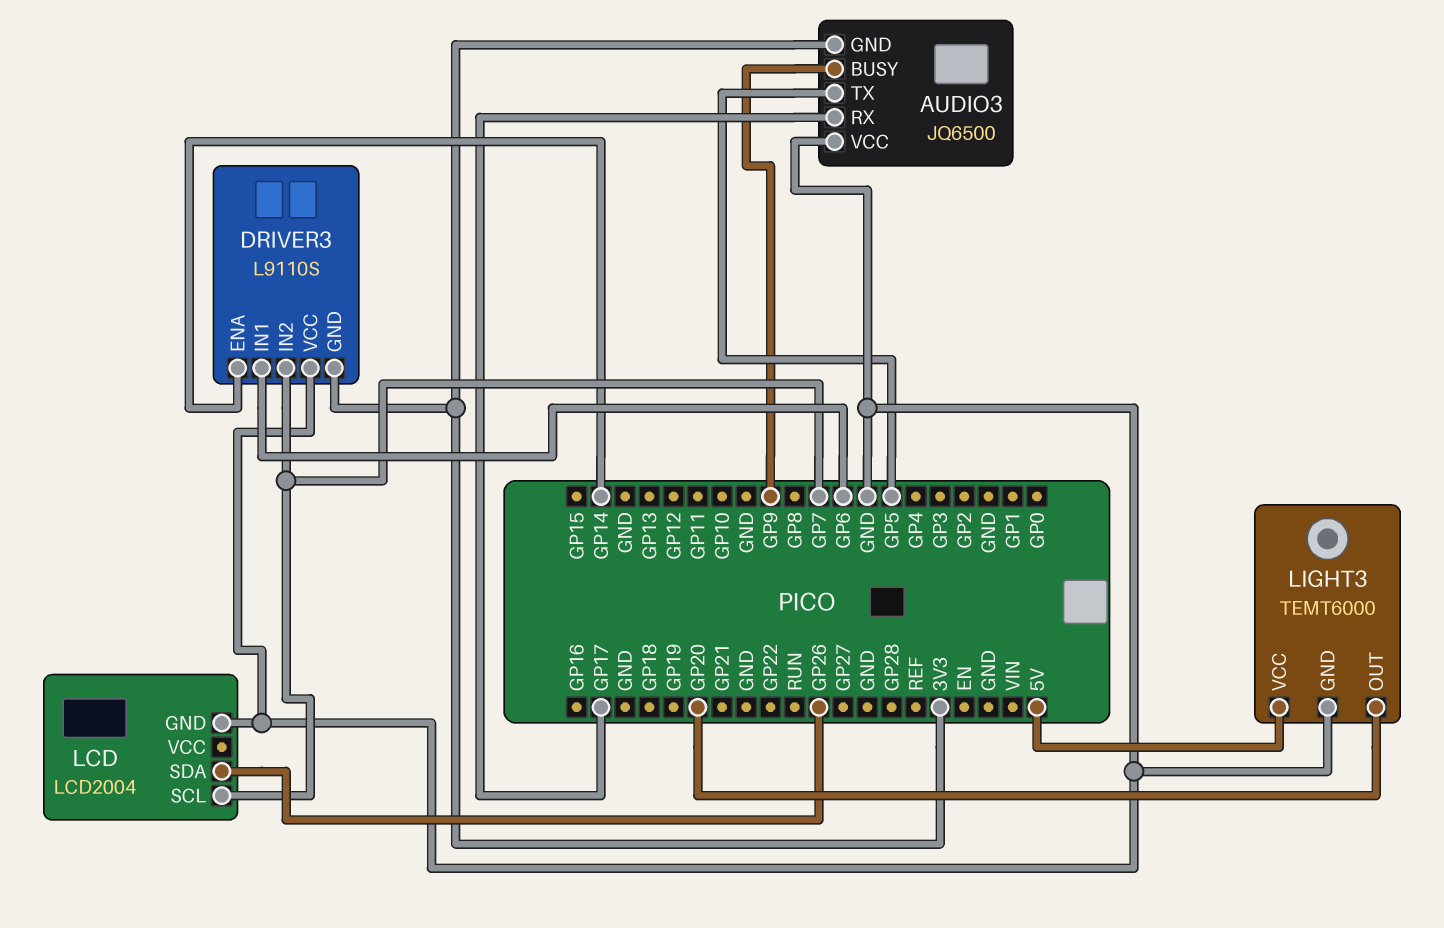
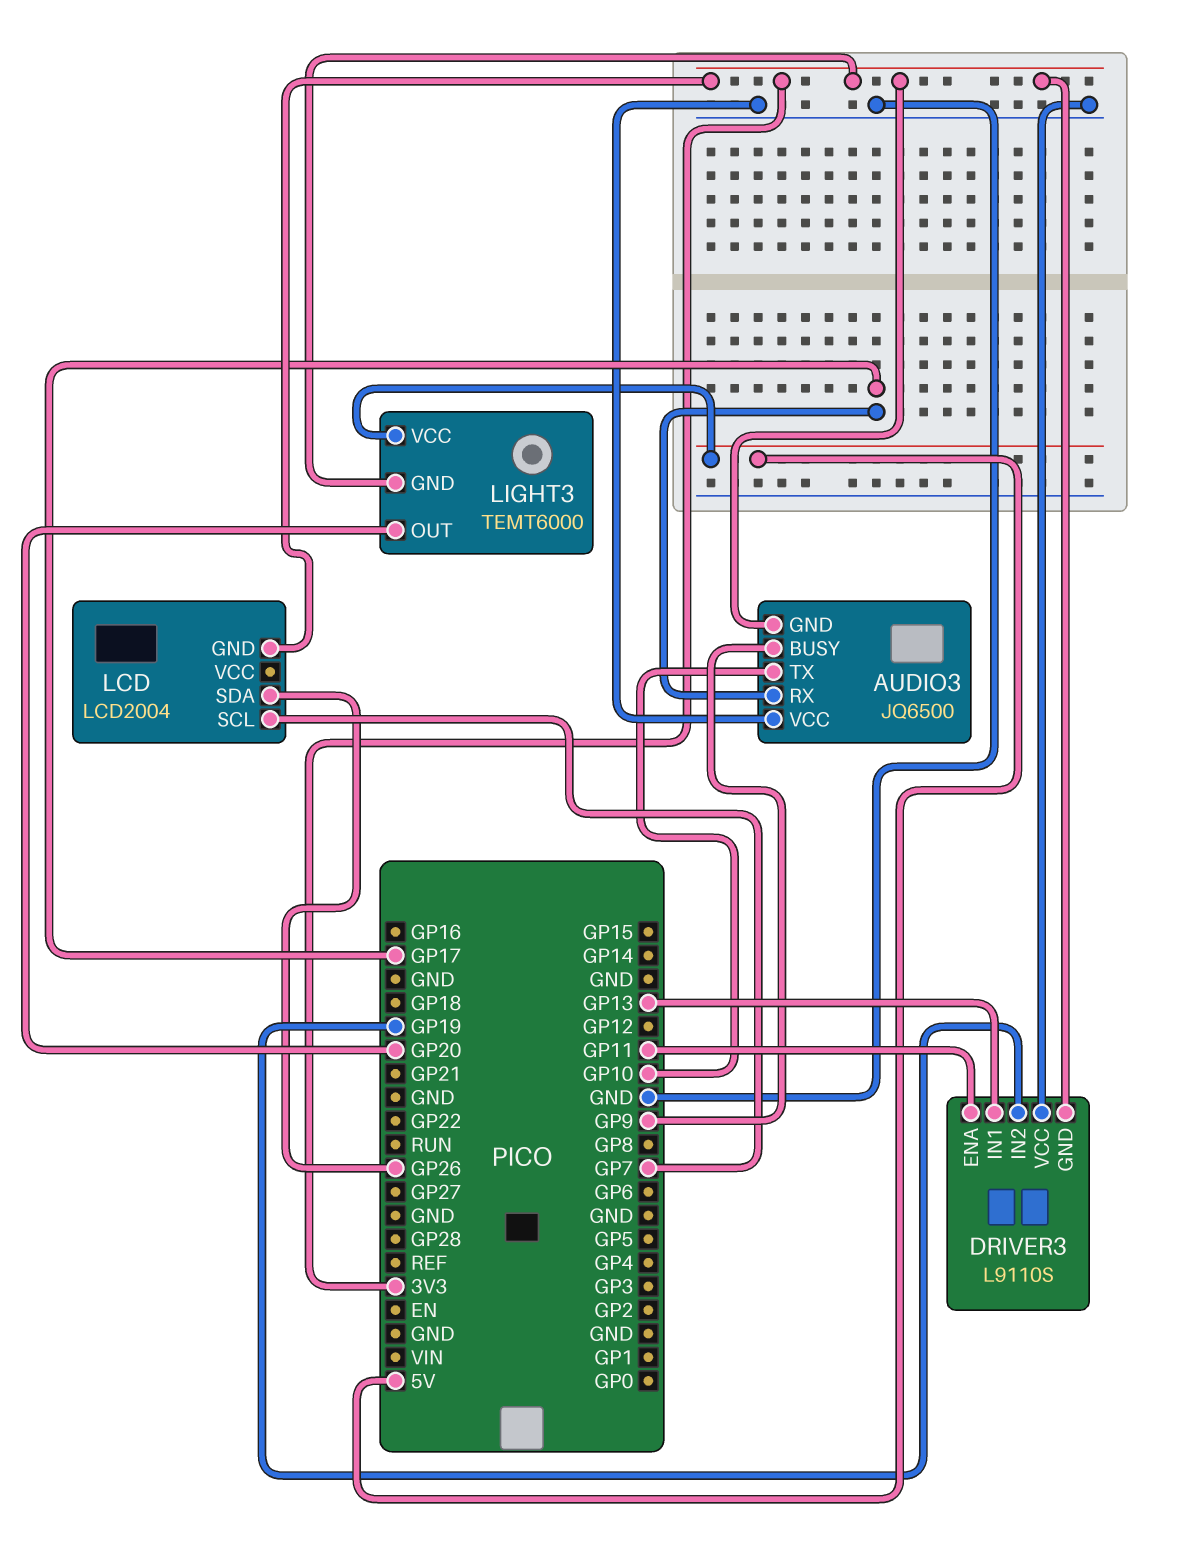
AUDIO3 pin TX: GP5 -> GP10
DRIVER3 pin ENA: GP14 -> GP11
DRIVER3 pin IN1: GP6 -> GP13
DRIVER3 pin IN2: GP7 -> GP19
LCD pin GND: GND -> 3V3
LIGHT3 pin GND: GND -> 3V3

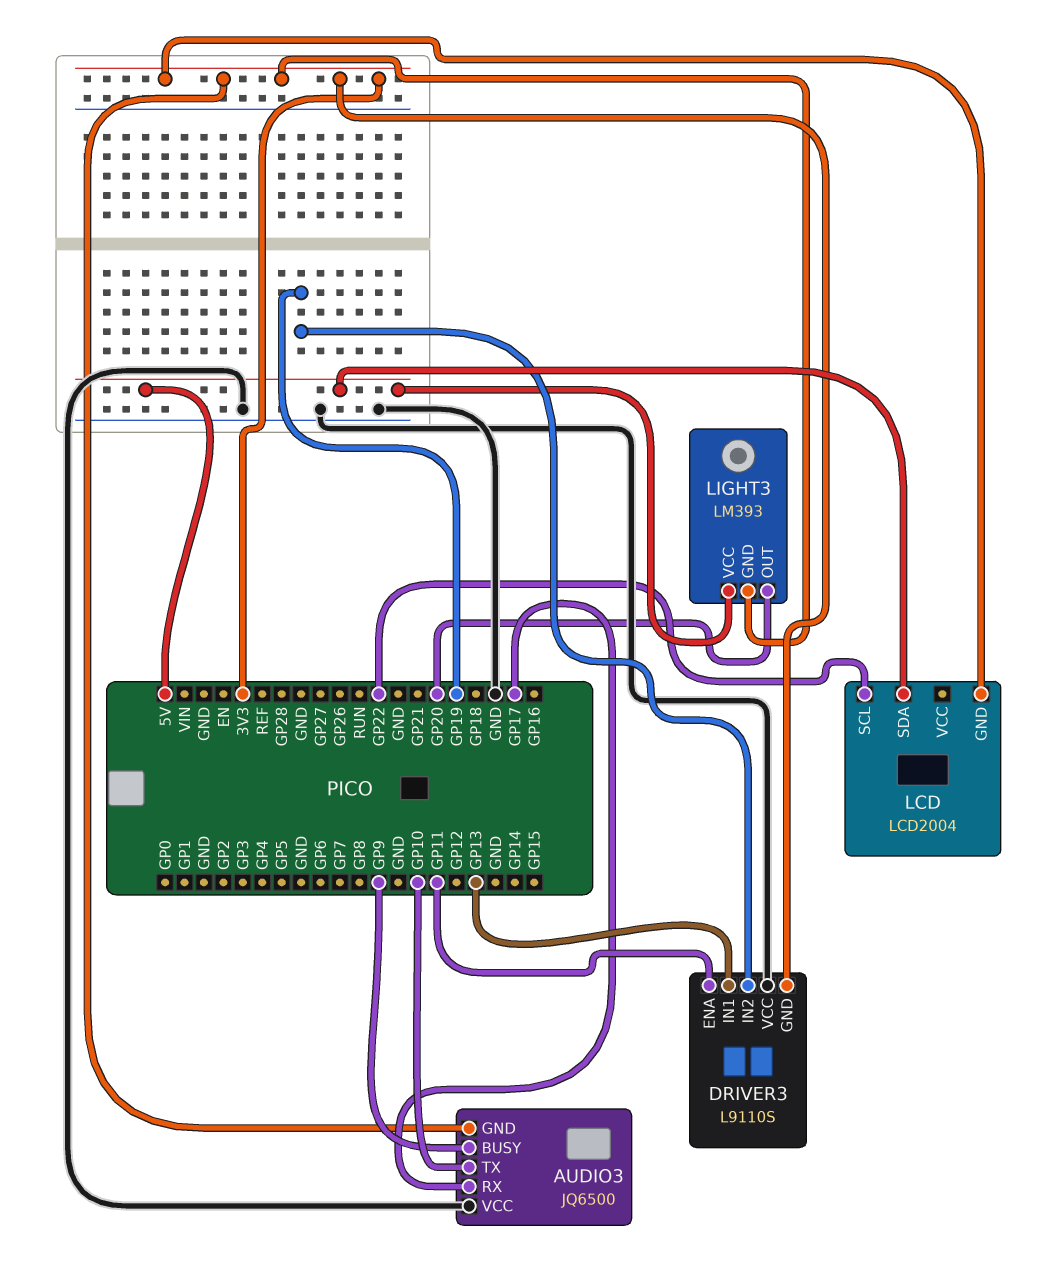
LCD pin SCL: GP7 -> GP22
LCD pin SDA: GP26 -> 5V
LIGHT3: TEMT6000 -> LM393

